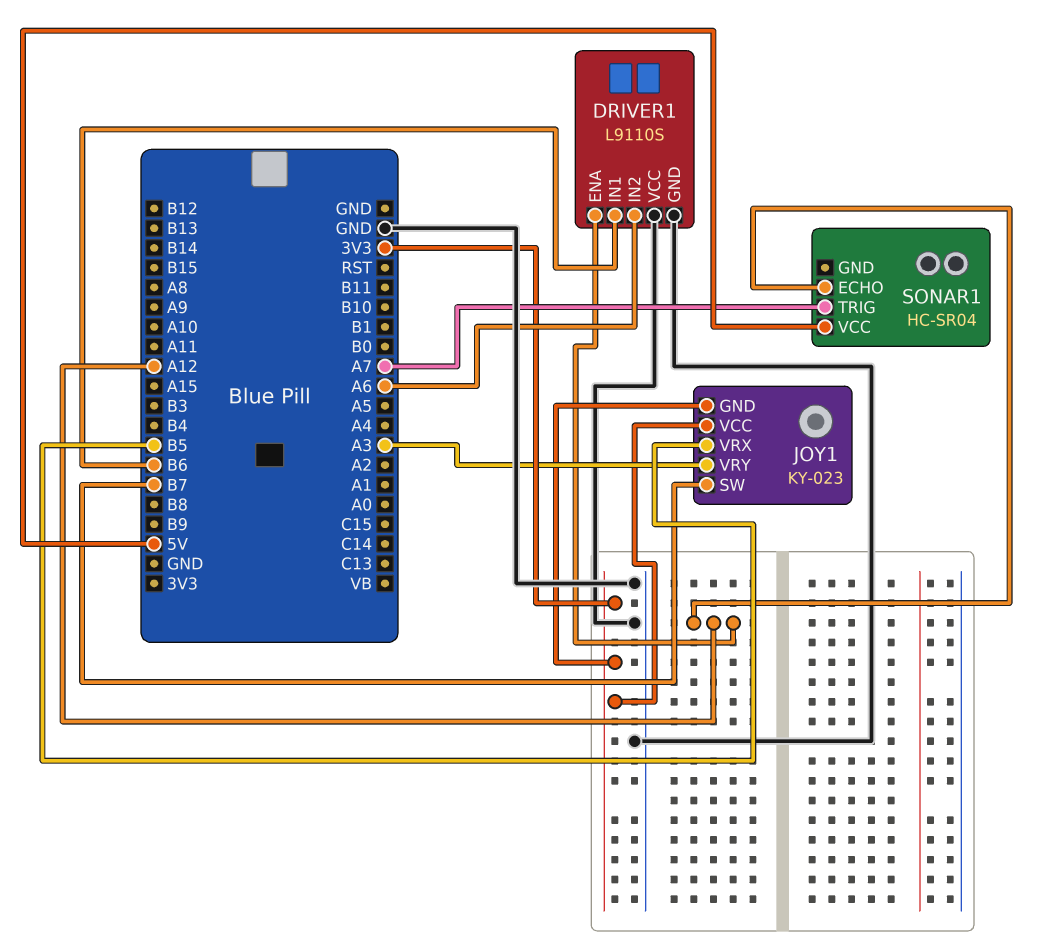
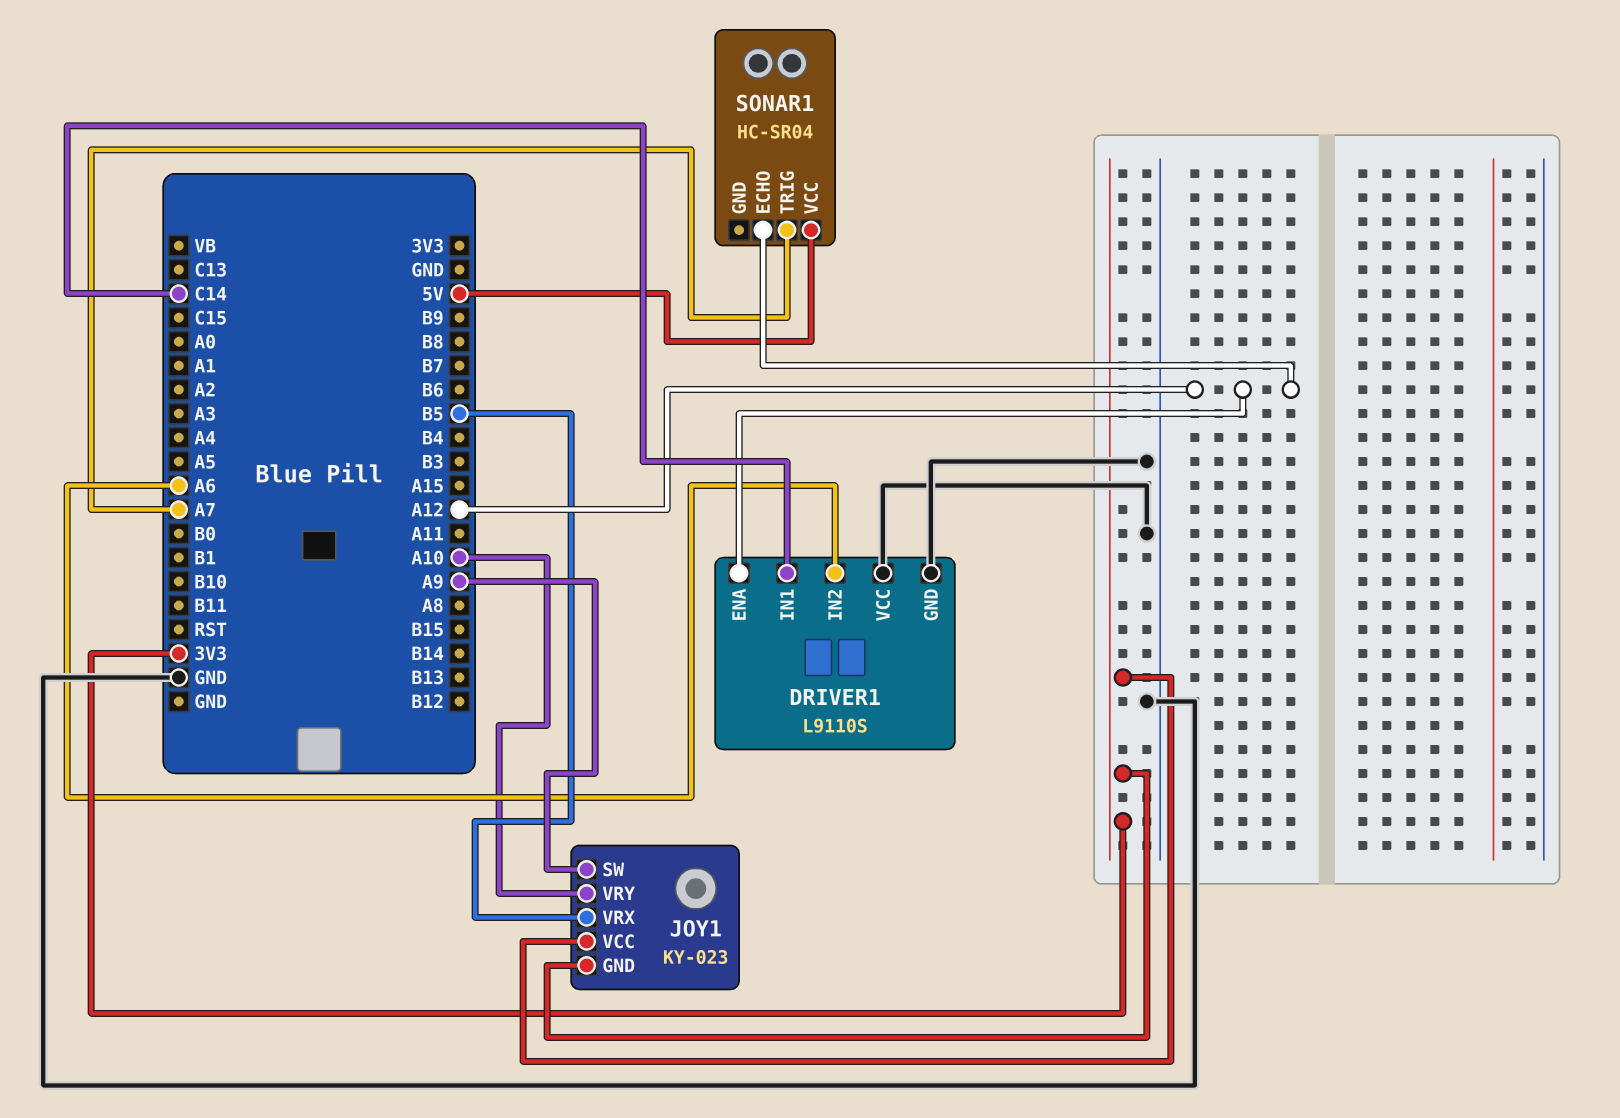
DRIVER1 pin IN1: B6 -> C14
JOY1 pin SW: B7 -> A9
JOY1 pin VRY: A3 -> A10

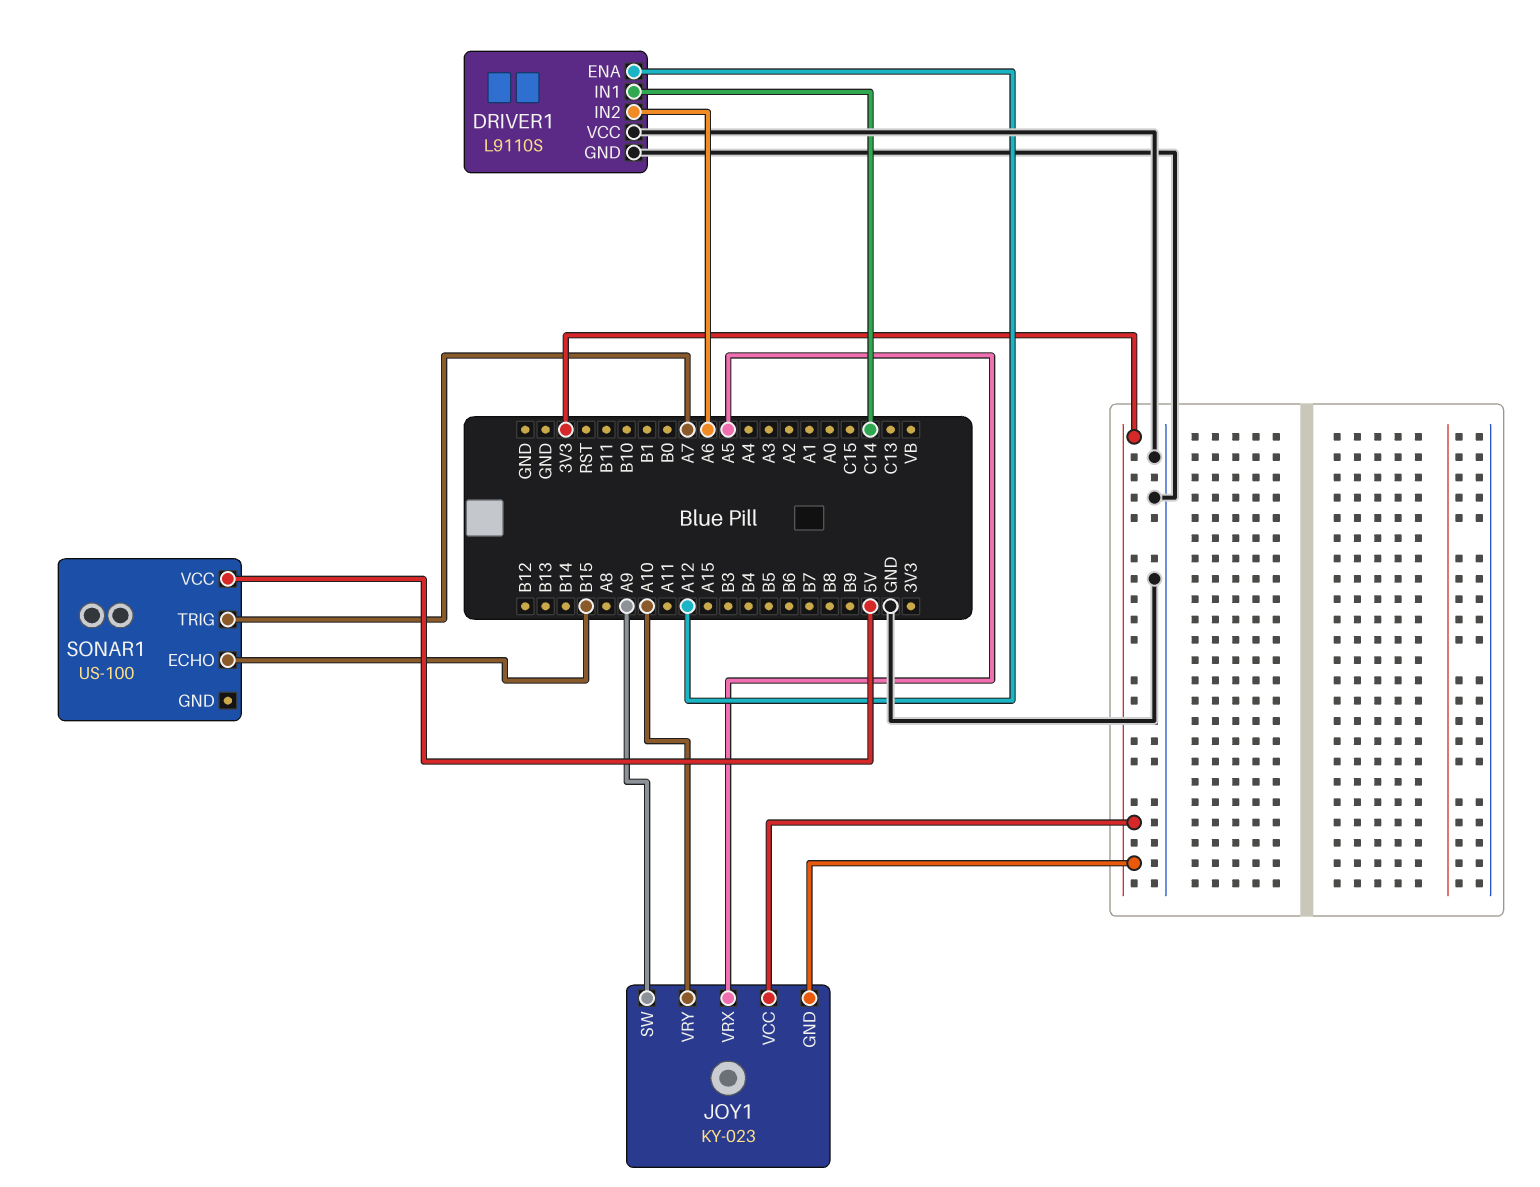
JOY1 pin VRX: B5 -> A5
SONAR1: HC-SR04 -> US-100
SONAR1 pin ECHO: A12 -> B15

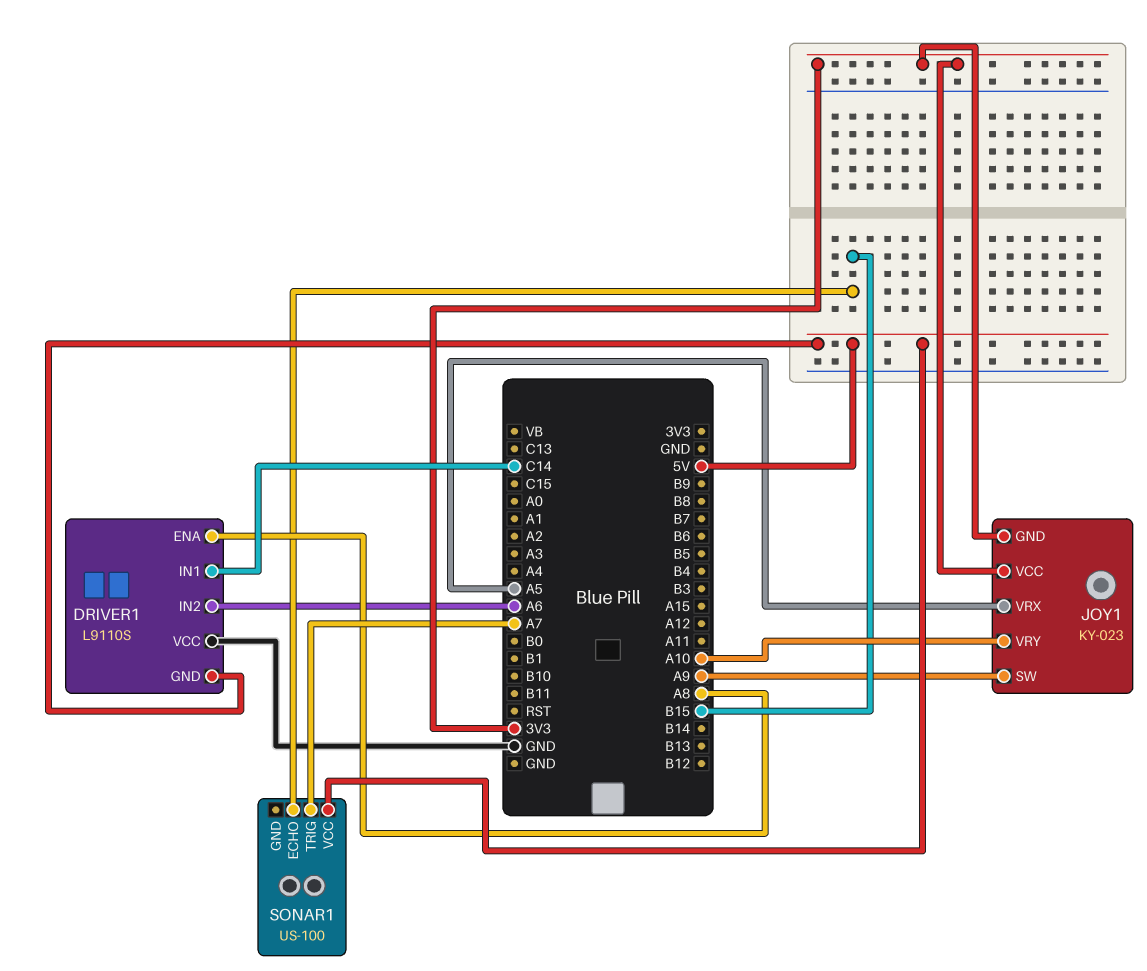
DRIVER1 pin ENA: A12 -> A8
DRIVER1 pin GND: GND -> 5V

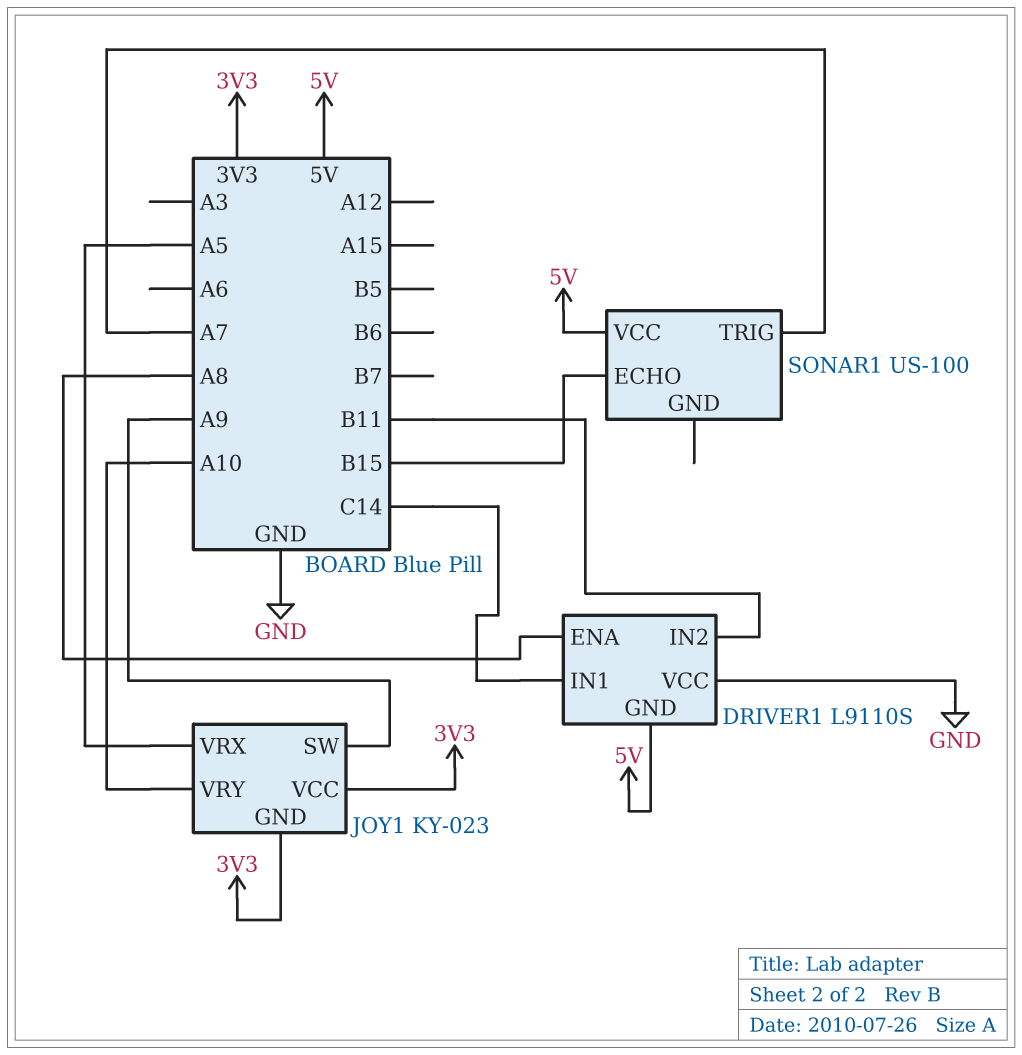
DRIVER1 pin IN2: A6 -> B11

